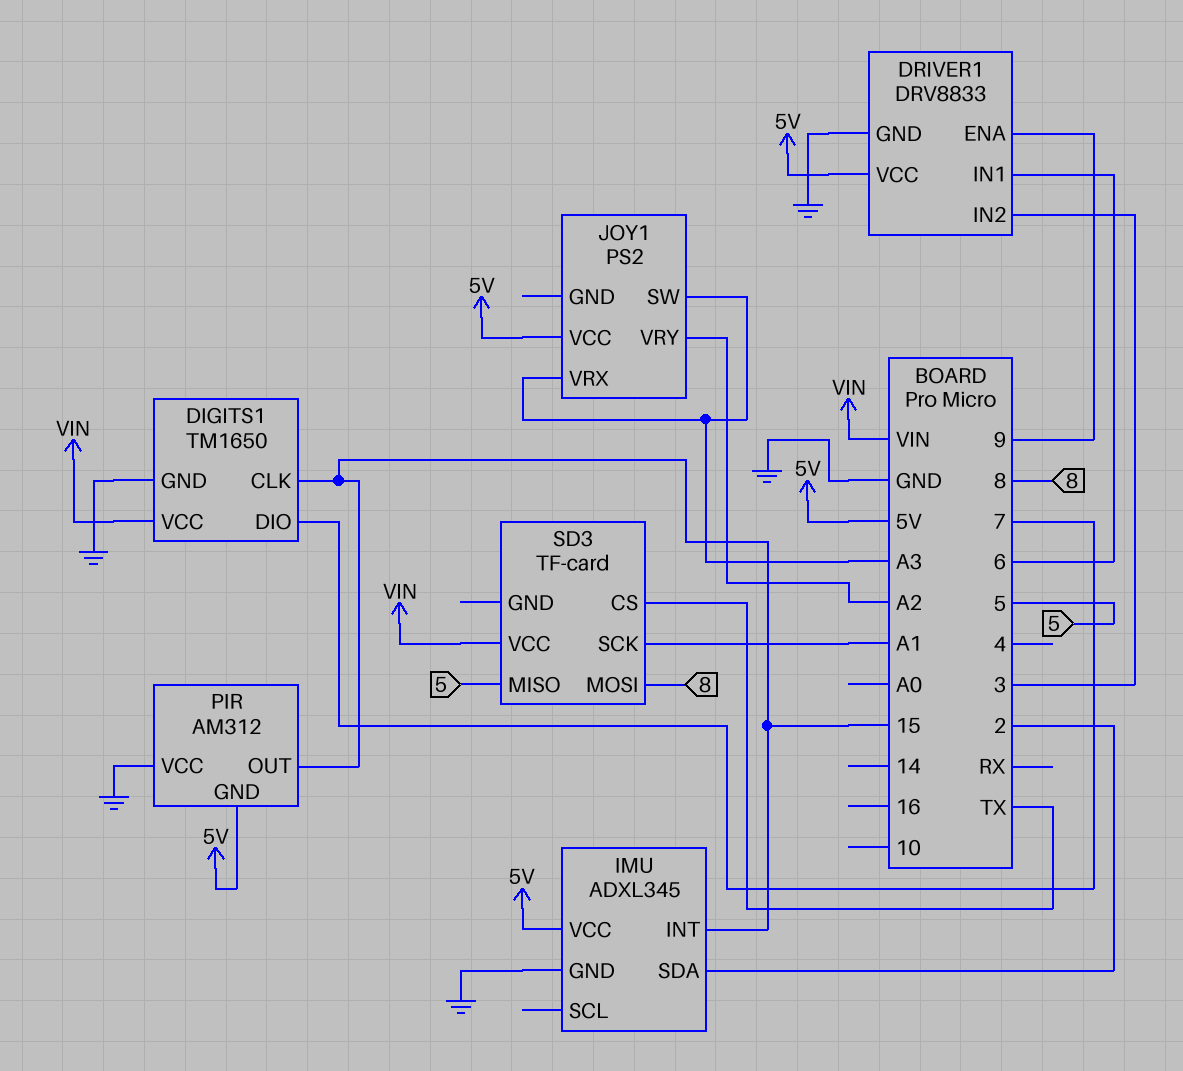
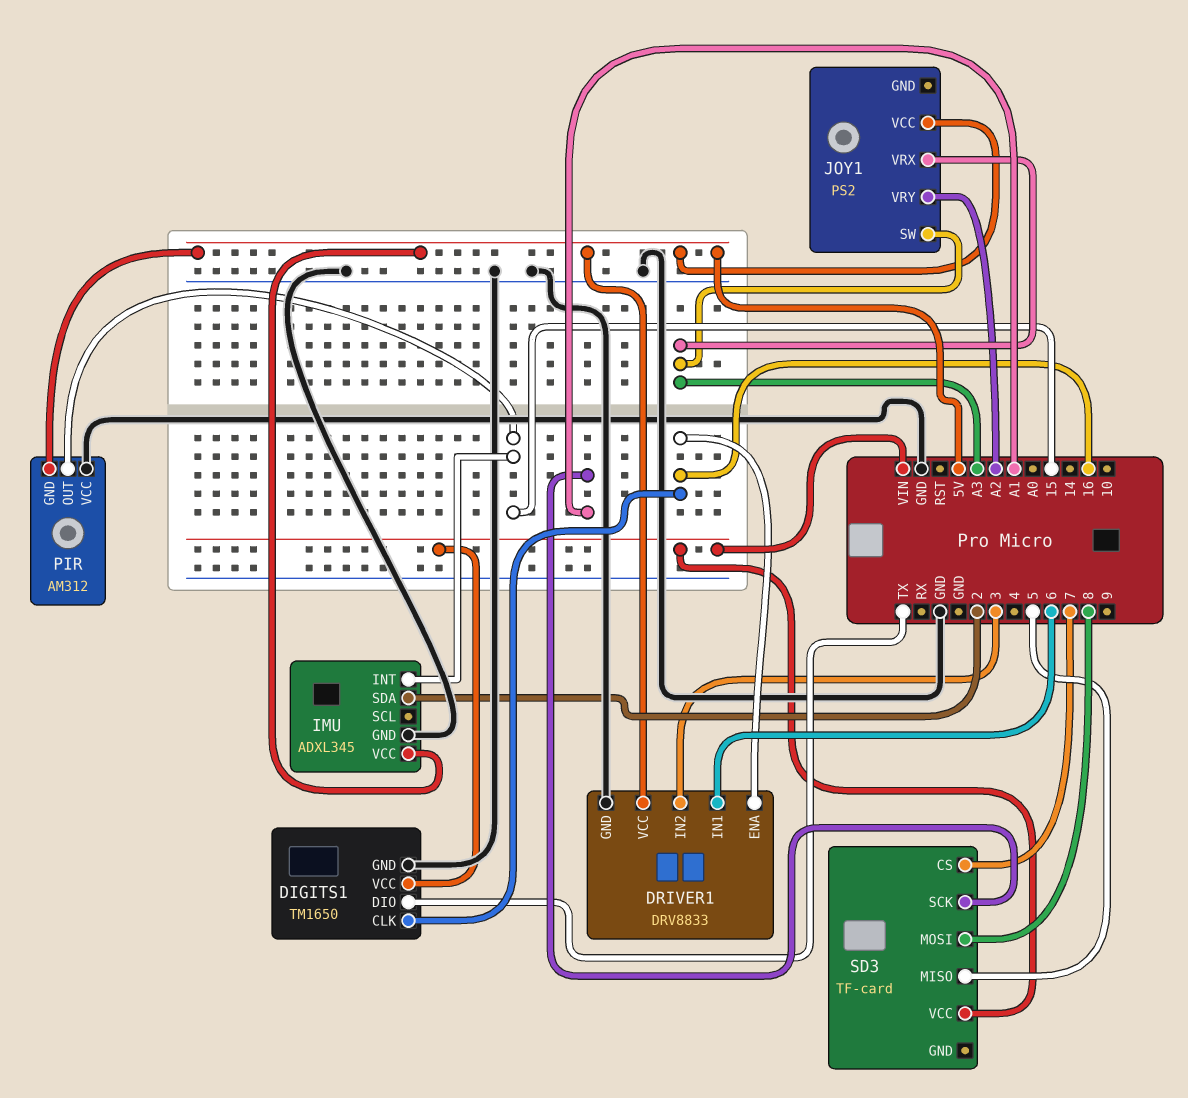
DIGITS1 pin CLK: 15 -> 16
DIGITS1 pin DIO: 7 -> TX
DRIVER1 pin ENA: 9 -> 16
SD3 pin CS: TX -> 7

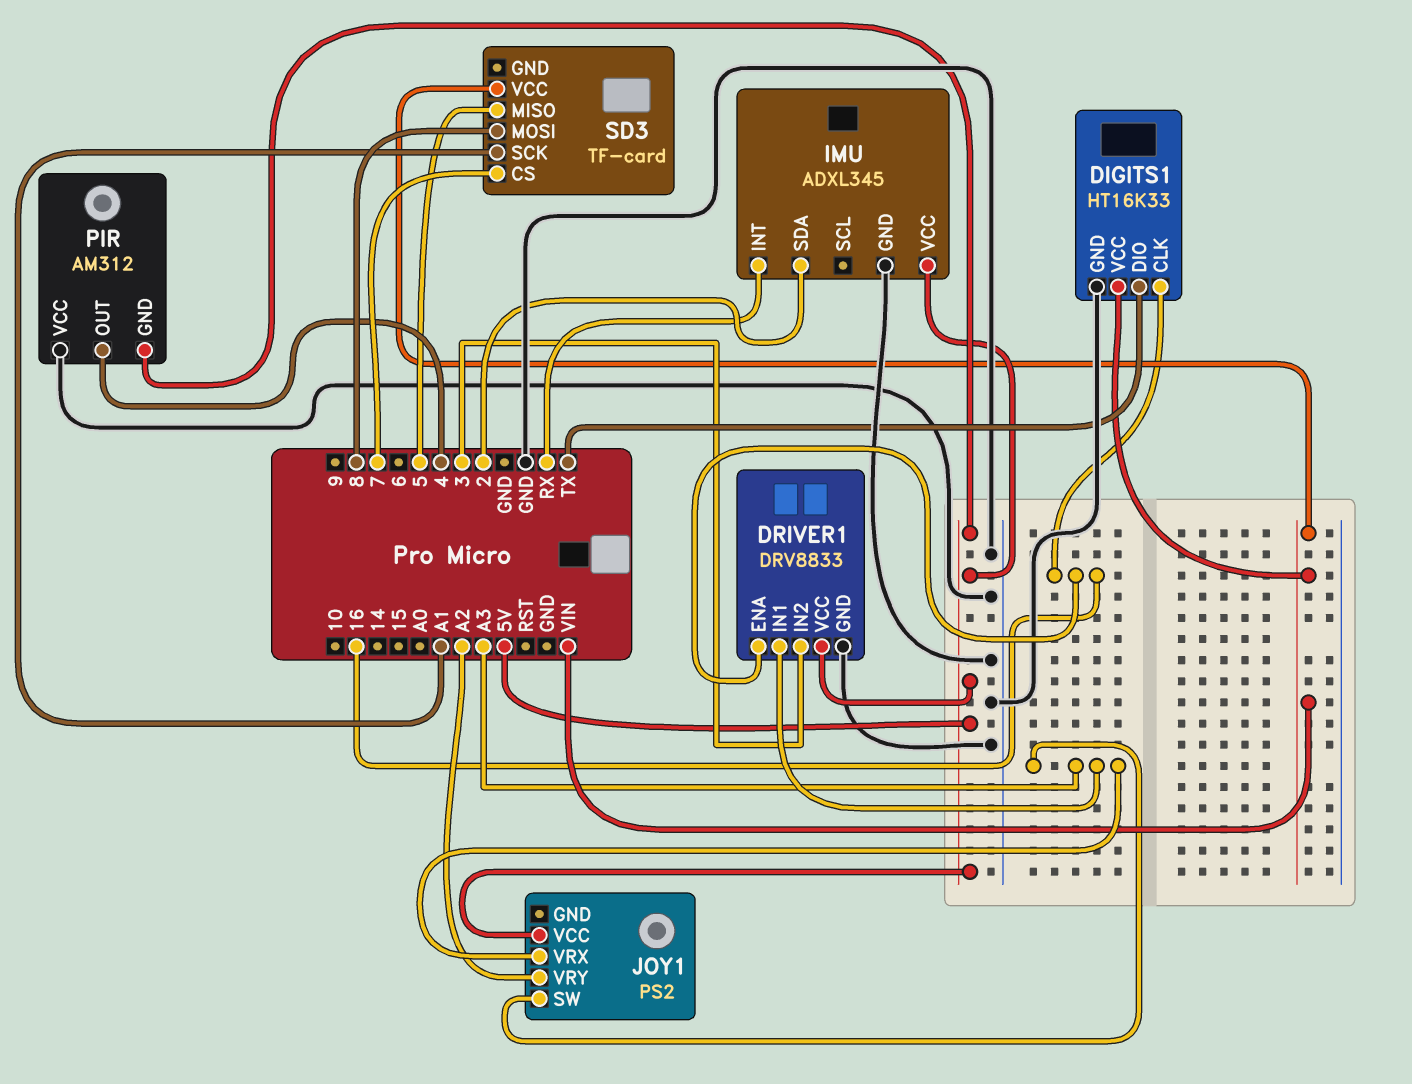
DIGITS1: TM1650 -> HT16K33
DRIVER1 pin IN1: 6 -> A3
IMU pin INT: 15 -> RX
PIR pin OUT: 15 -> 4

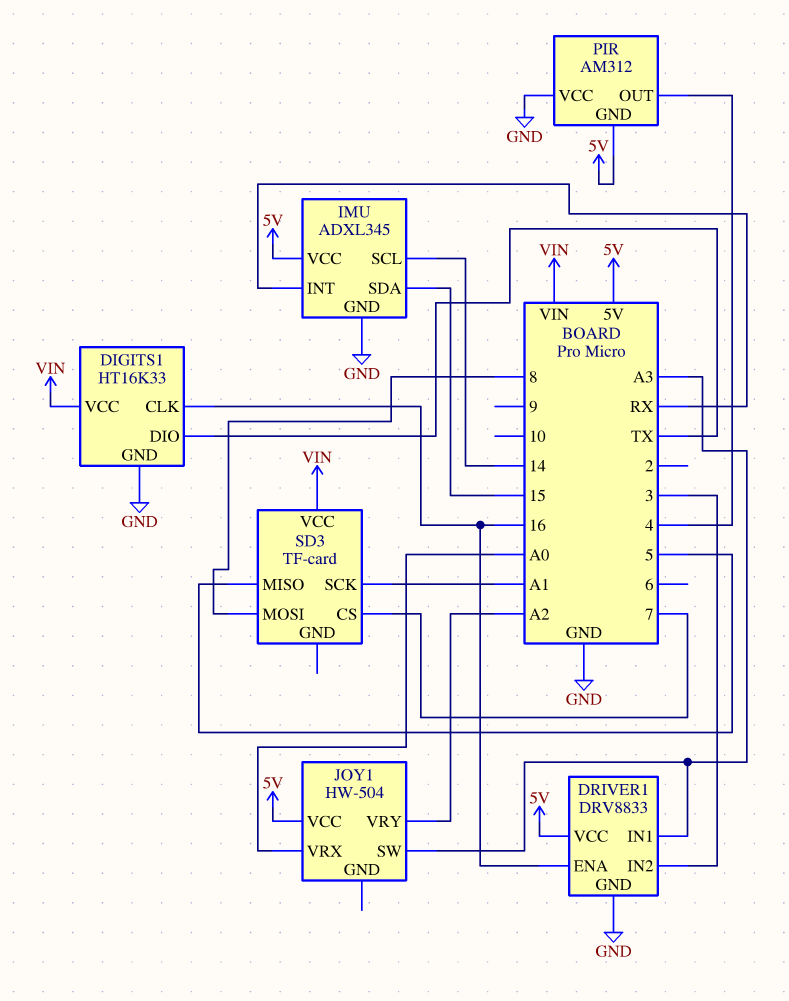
IMU pin SCL: none -> 14
IMU pin SDA: 2 -> 15
JOY1: PS2 -> HW-504
JOY1 pin VRX: A3 -> A0

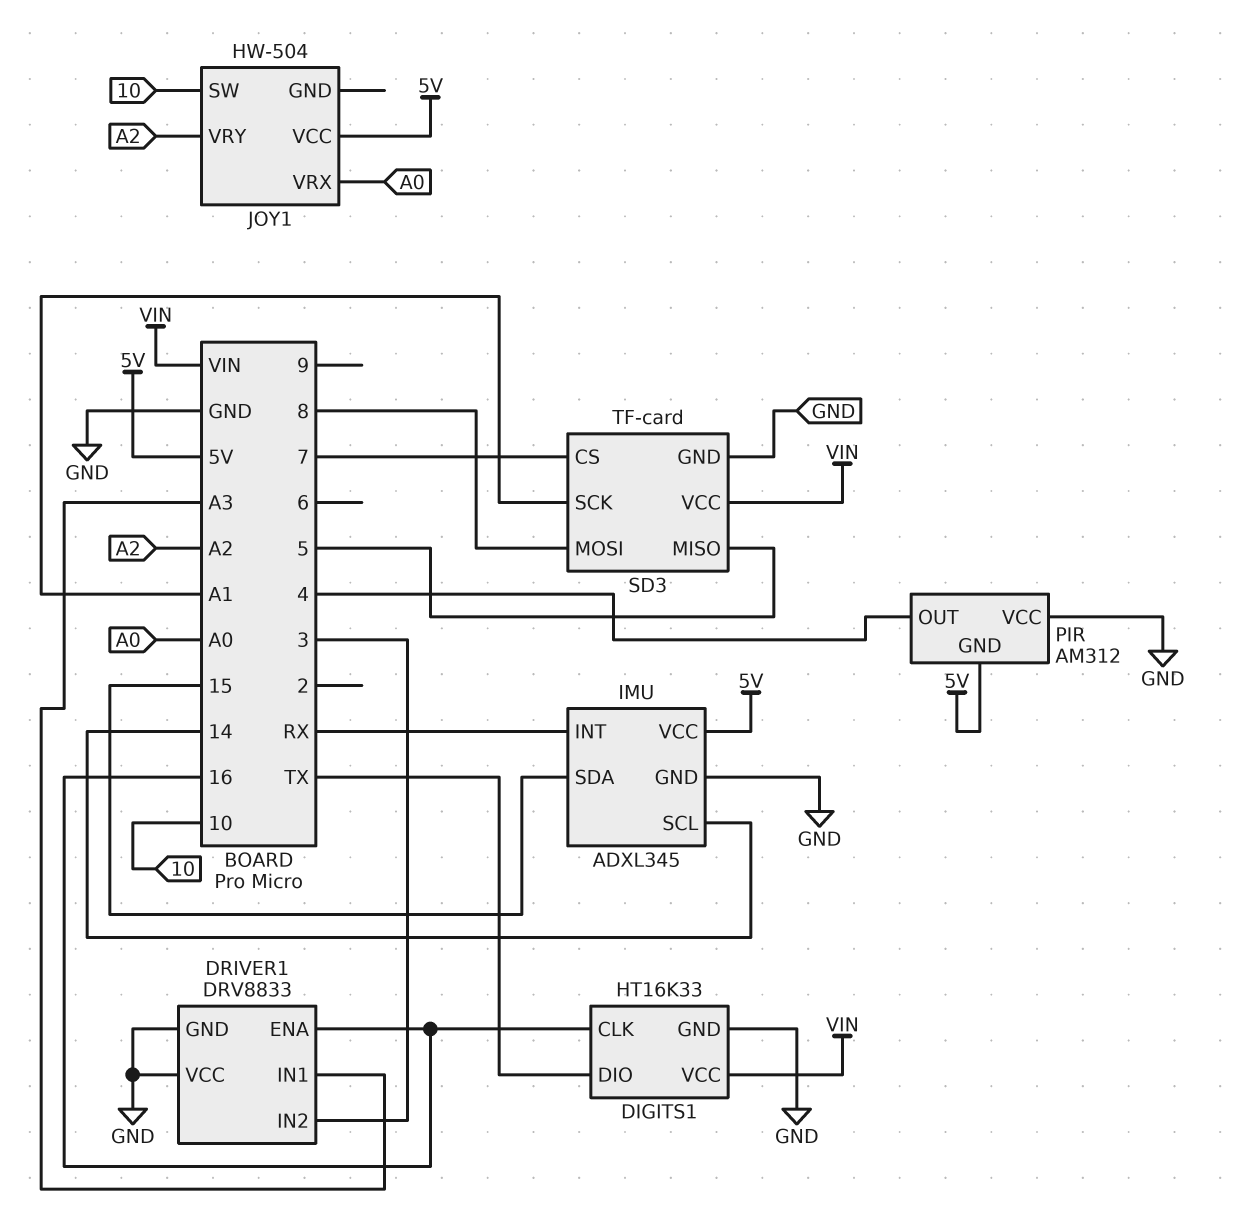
DRIVER1 pin VCC: 5V -> GND
JOY1 pin SW: A3 -> 10
SD3 pin GND: none -> GND

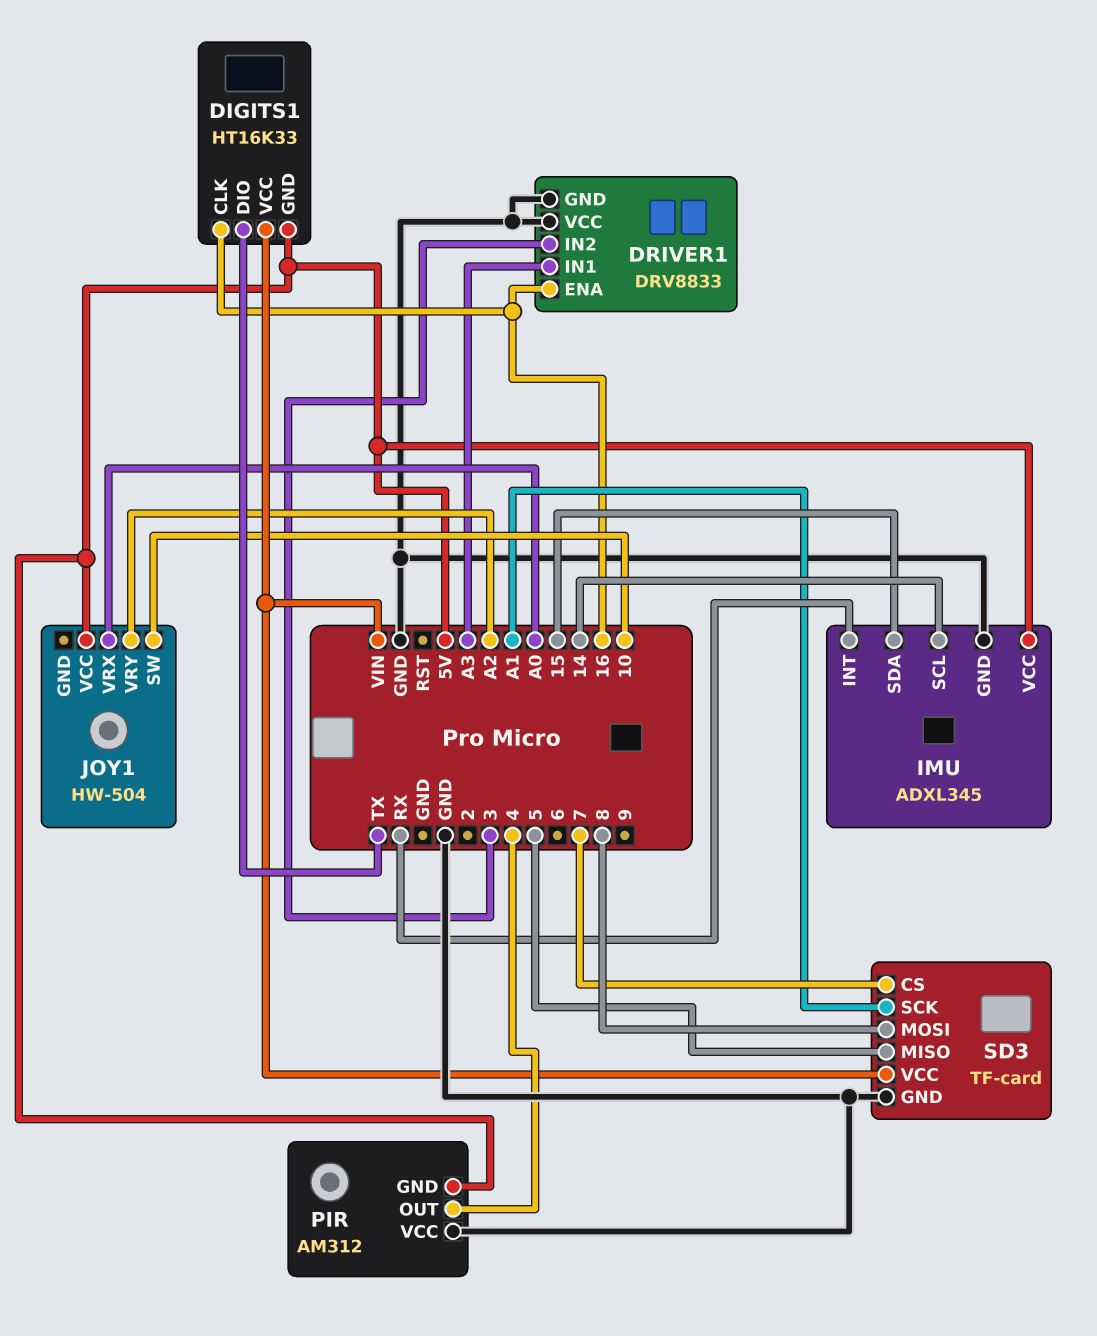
DIGITS1 pin GND: GND -> 5V

